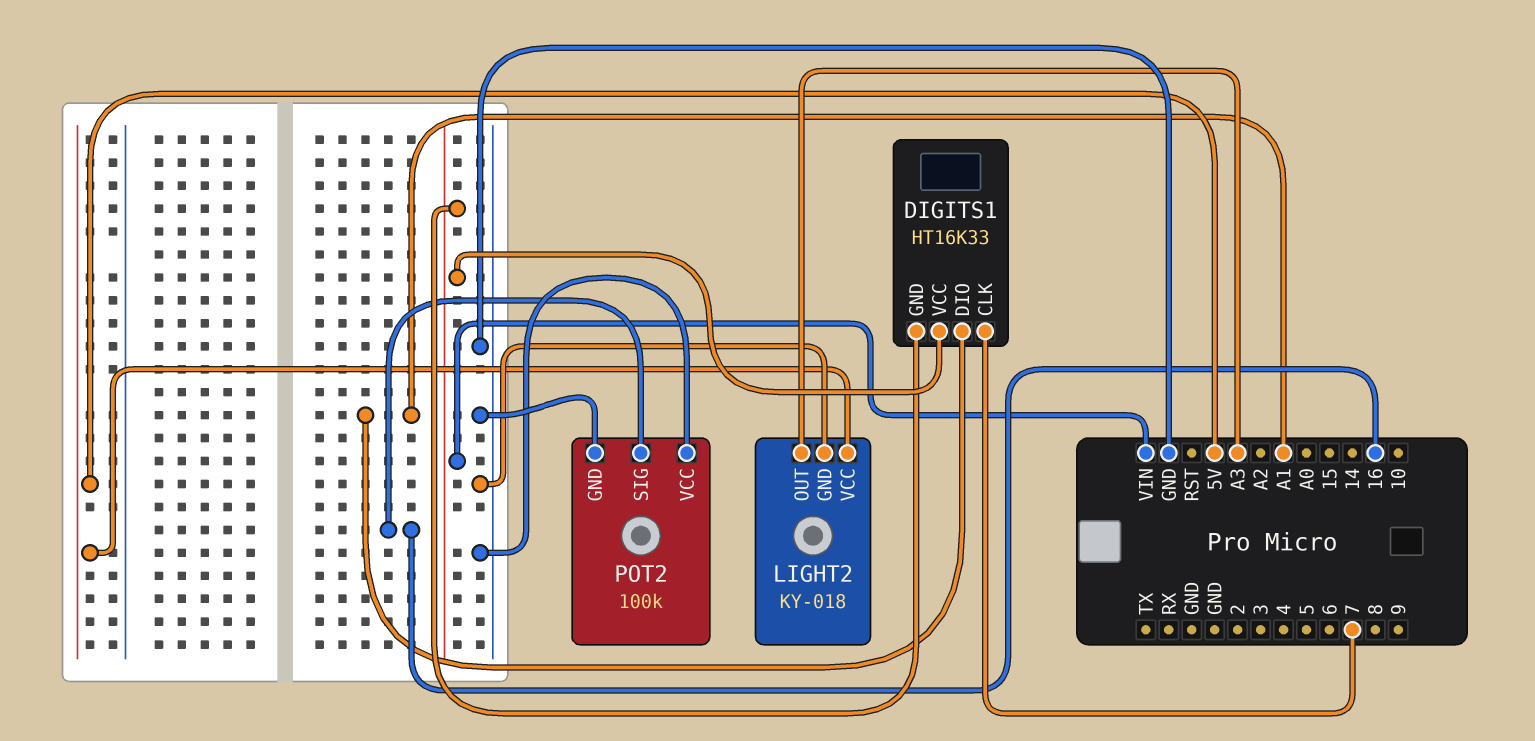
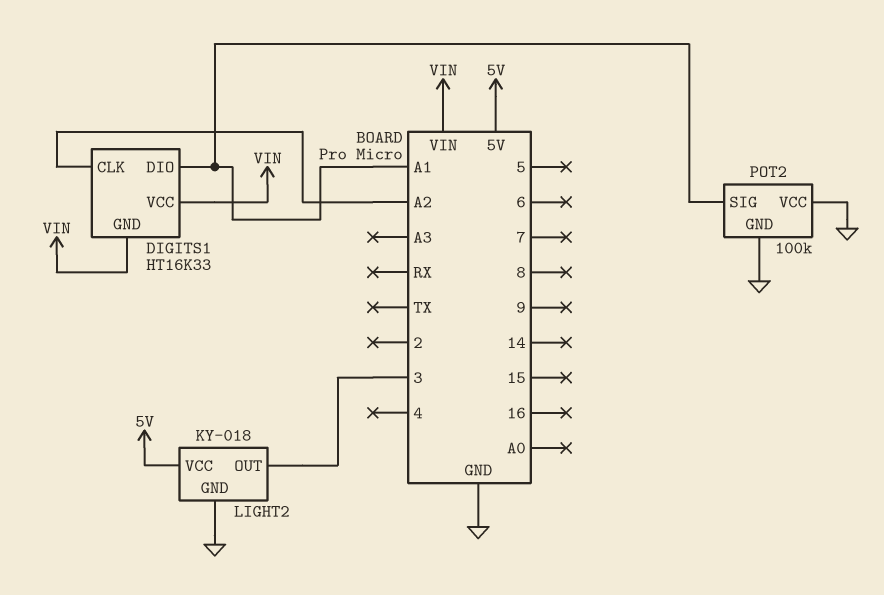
DIGITS1 pin CLK: 7 -> A2
LIGHT2 pin OUT: A3 -> 3
POT2 pin SIG: 16 -> A1

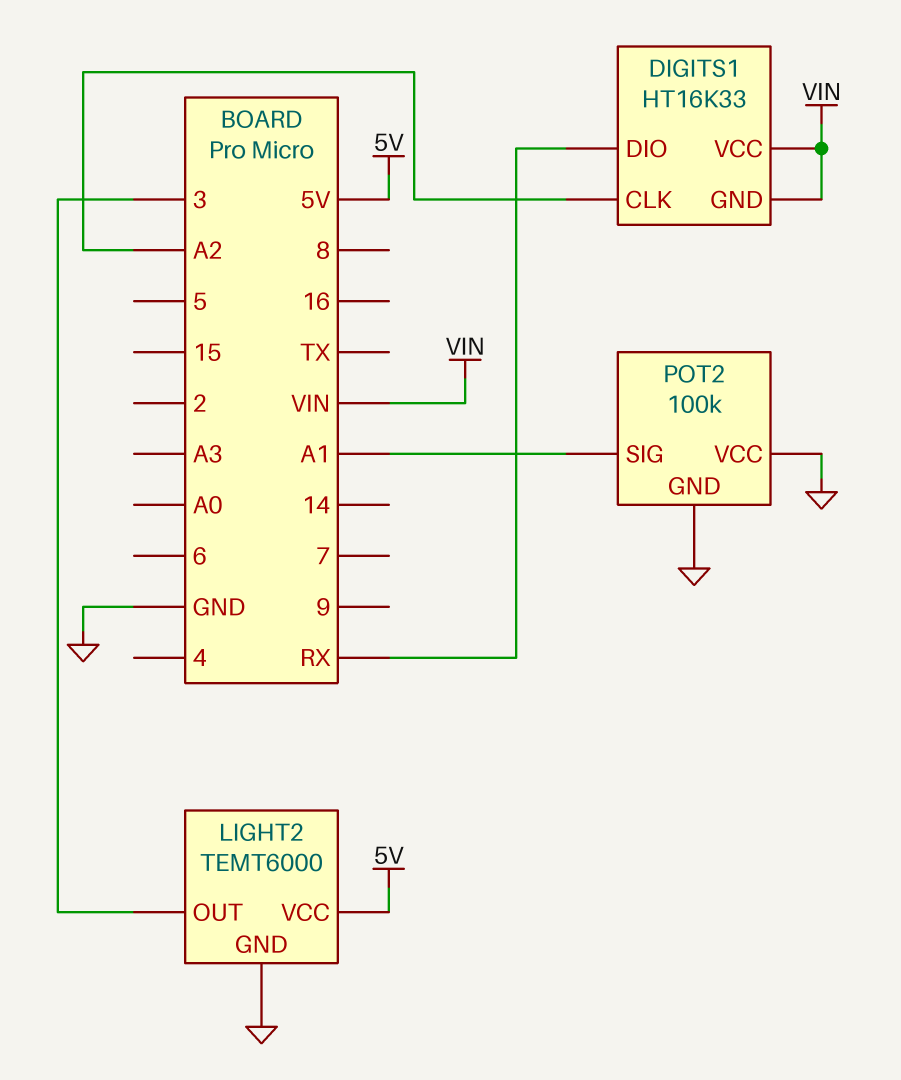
DIGITS1 pin DIO: A1 -> RX
LIGHT2: KY-018 -> TEMT6000

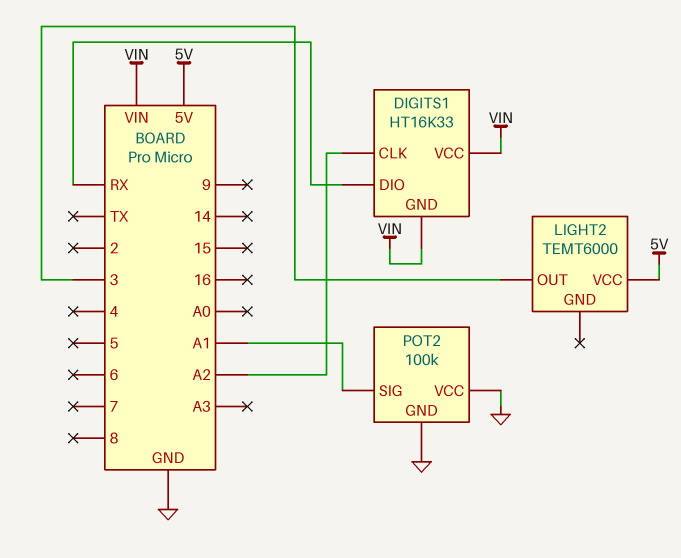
LIGHT2 pin GND: GND -> none

